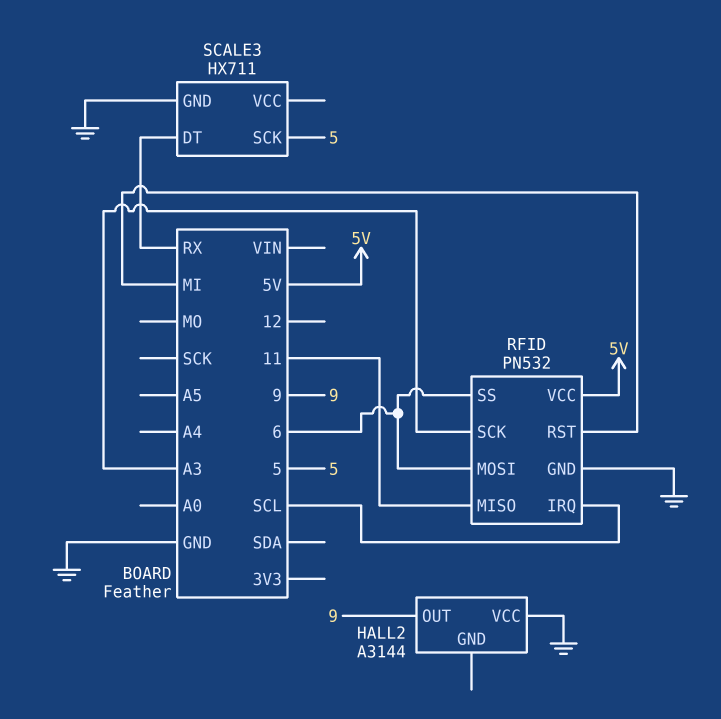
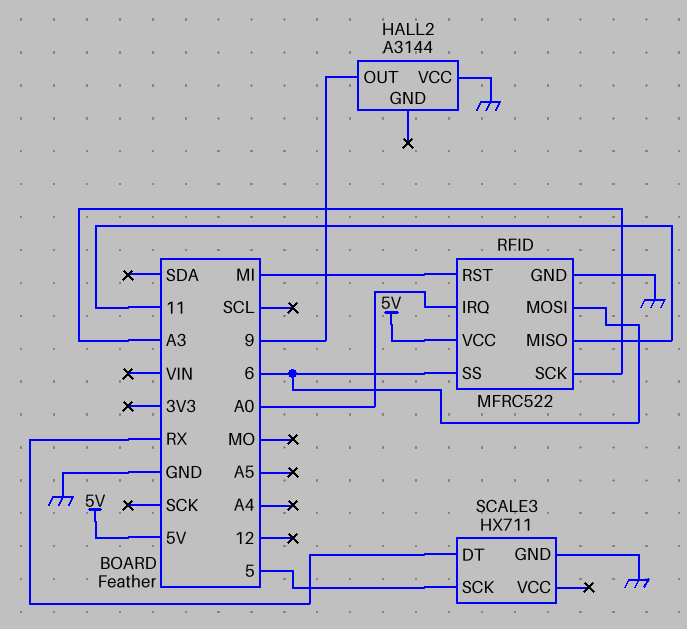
RFID: PN532 -> MFRC522
RFID pin IRQ: SCL -> A0

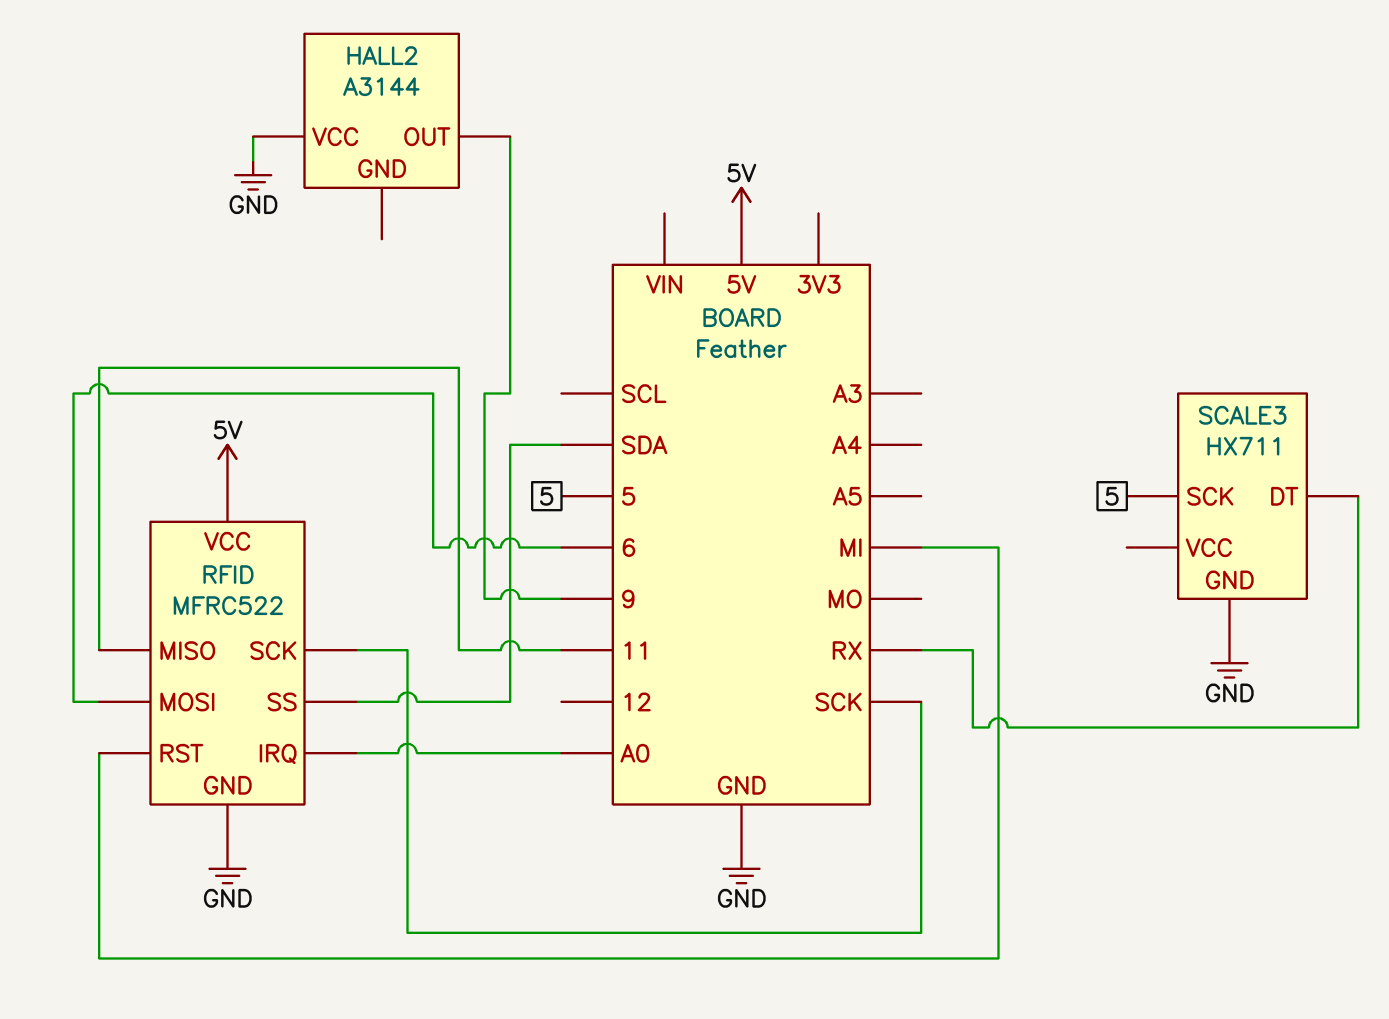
RFID pin SCK: A3 -> SCK
RFID pin SS: 6 -> SDA

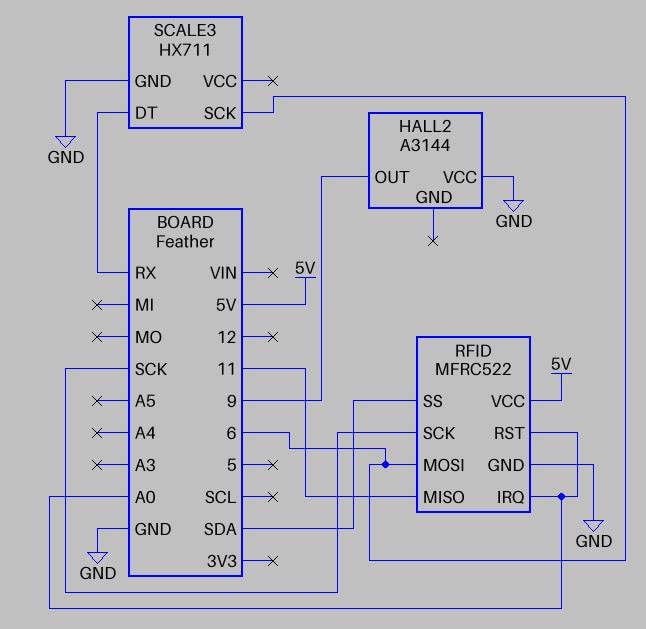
RFID pin RST: MI -> A0
SCALE3 pin SCK: 5 -> 6

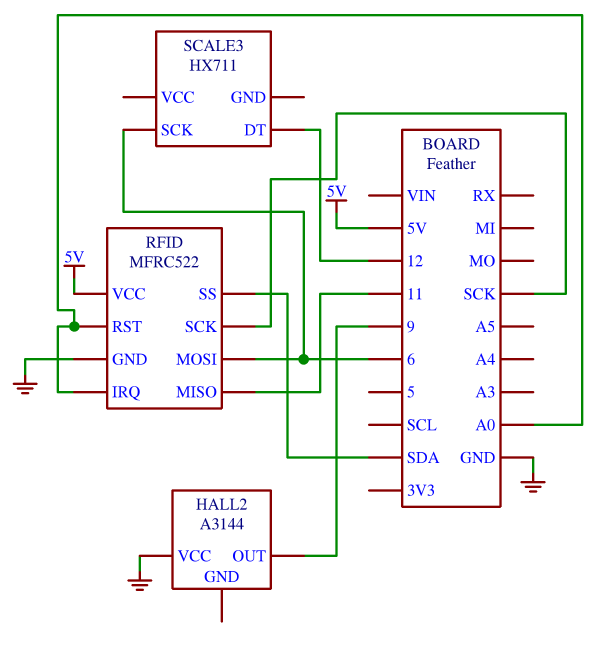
SCALE3 pin DT: RX -> 12
SCALE3 pin GND: GND -> none

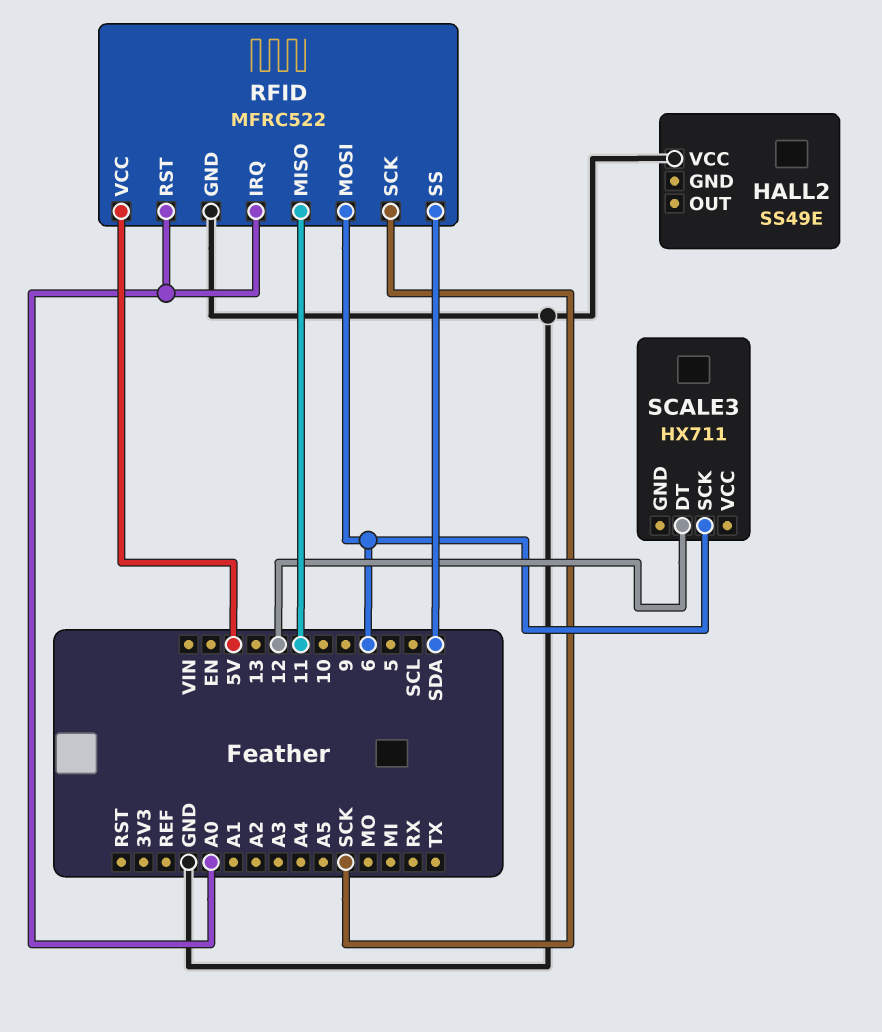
HALL2: A3144 -> SS49E
HALL2 pin OUT: 9 -> none

